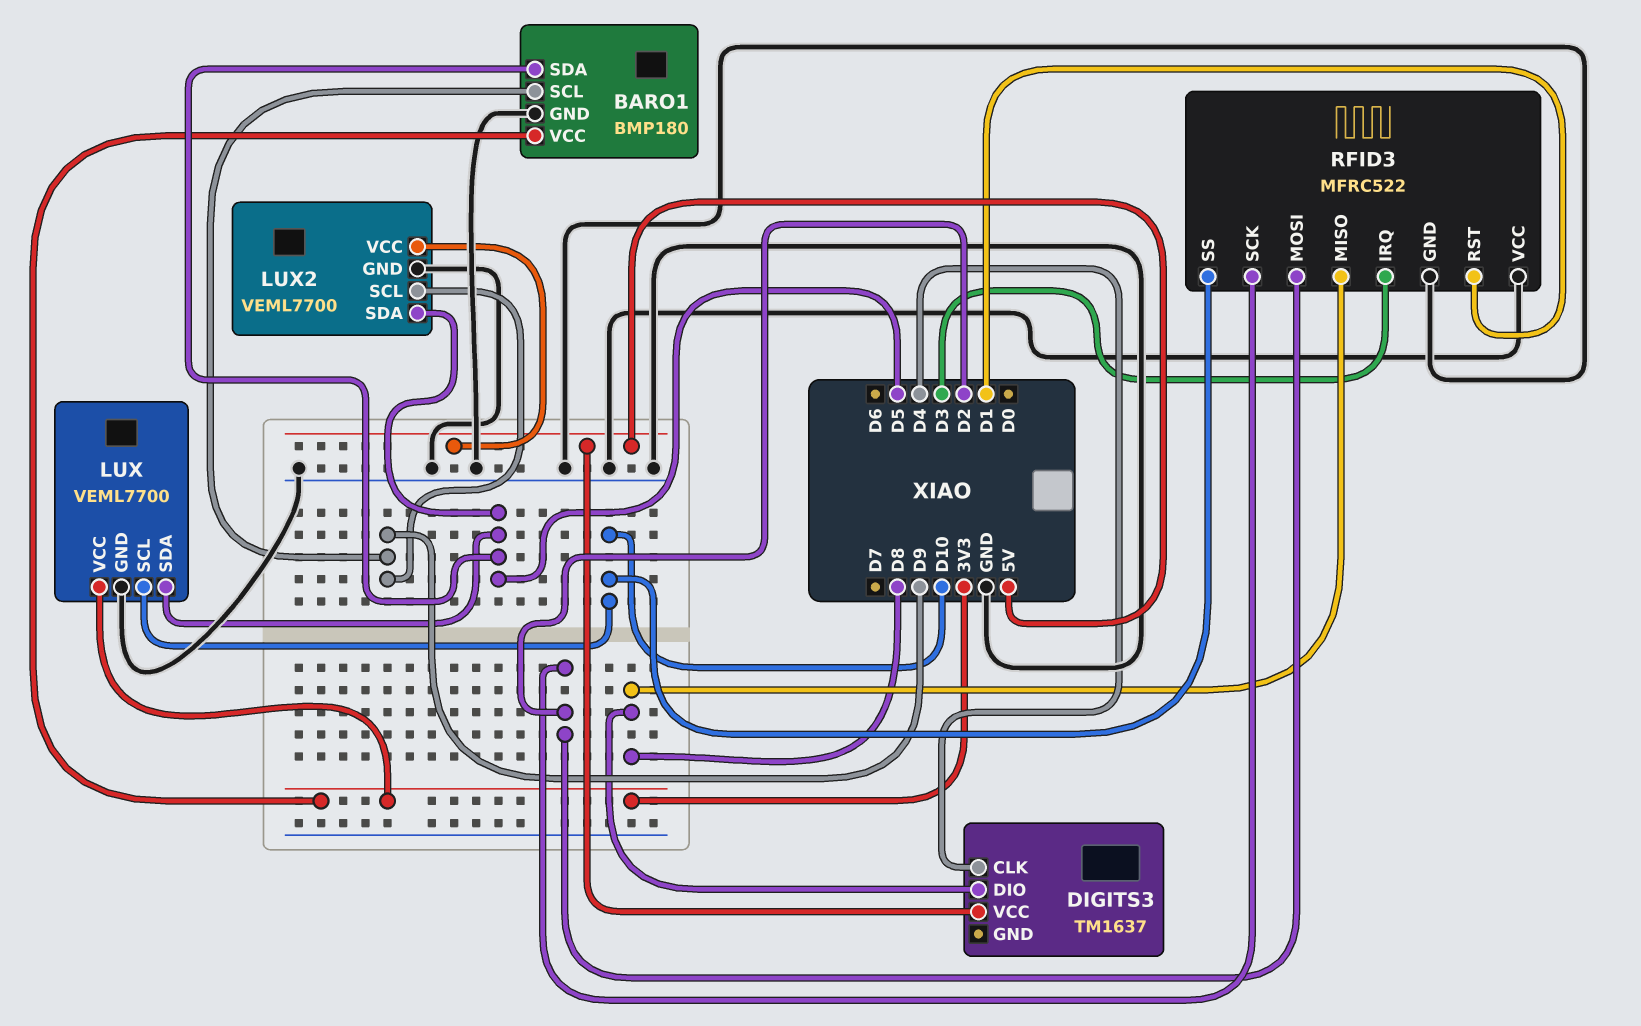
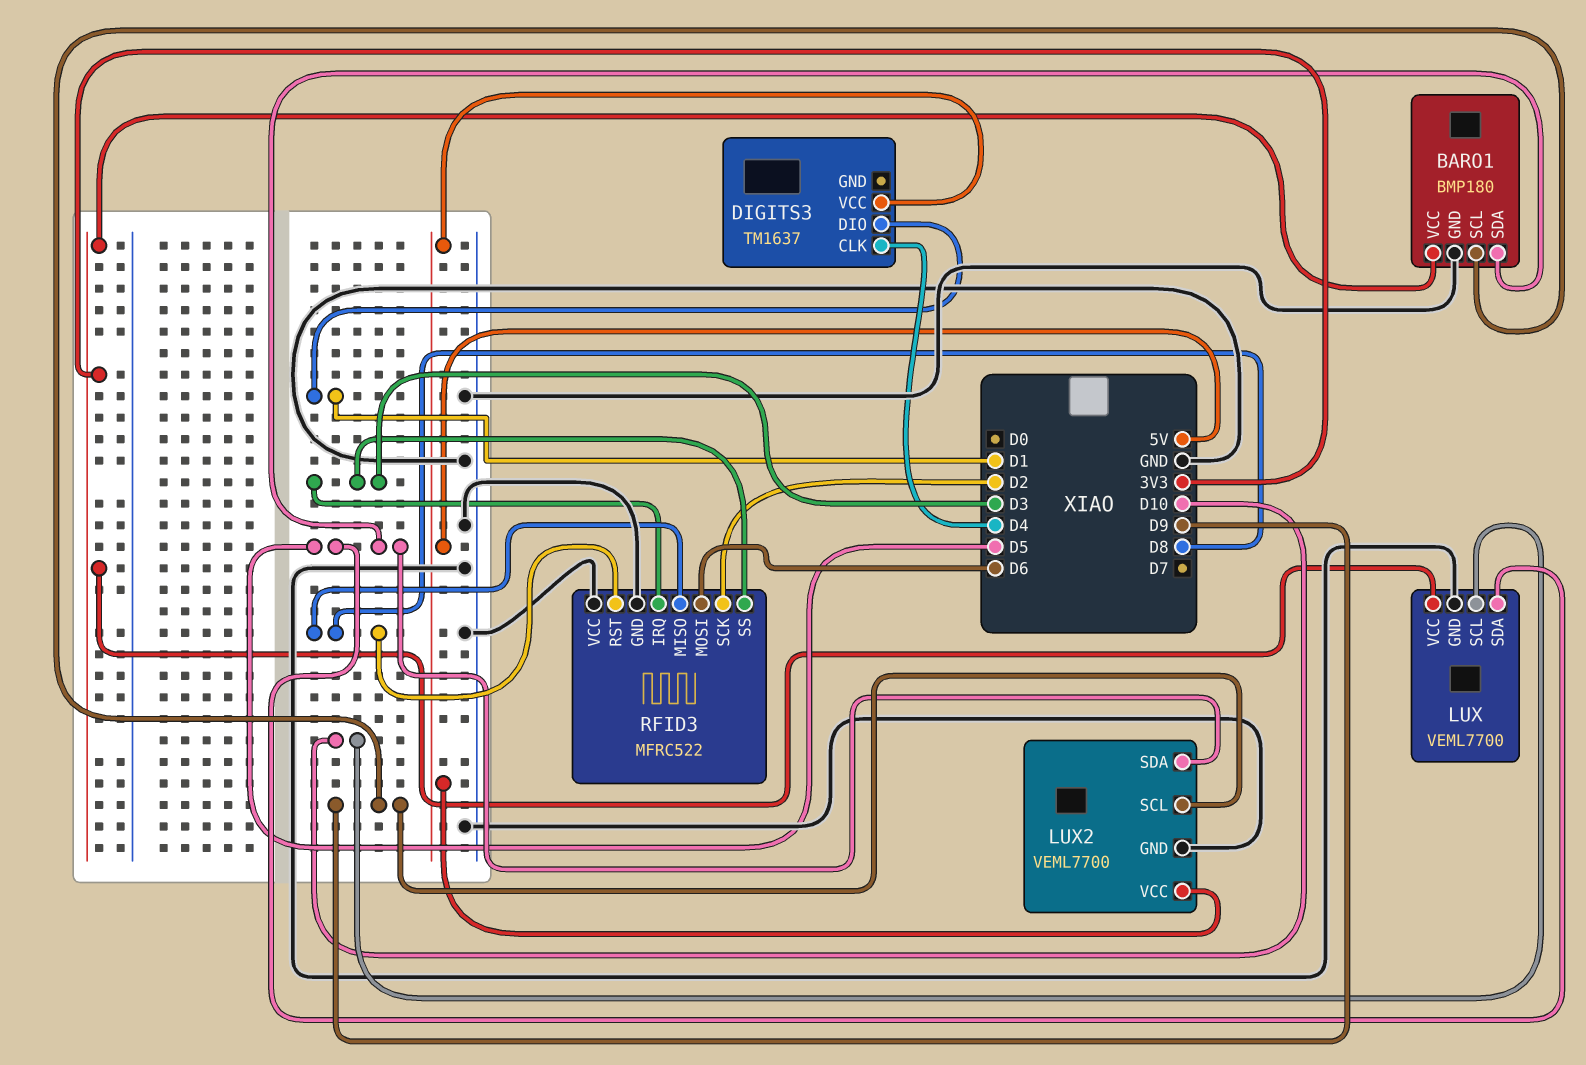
DIGITS3 pin DIO: D8 -> D1
RFID3 pin MOSI: D2 -> D6
RFID3 pin RST: D1 -> D8
RFID3 pin SS: D10 -> D3

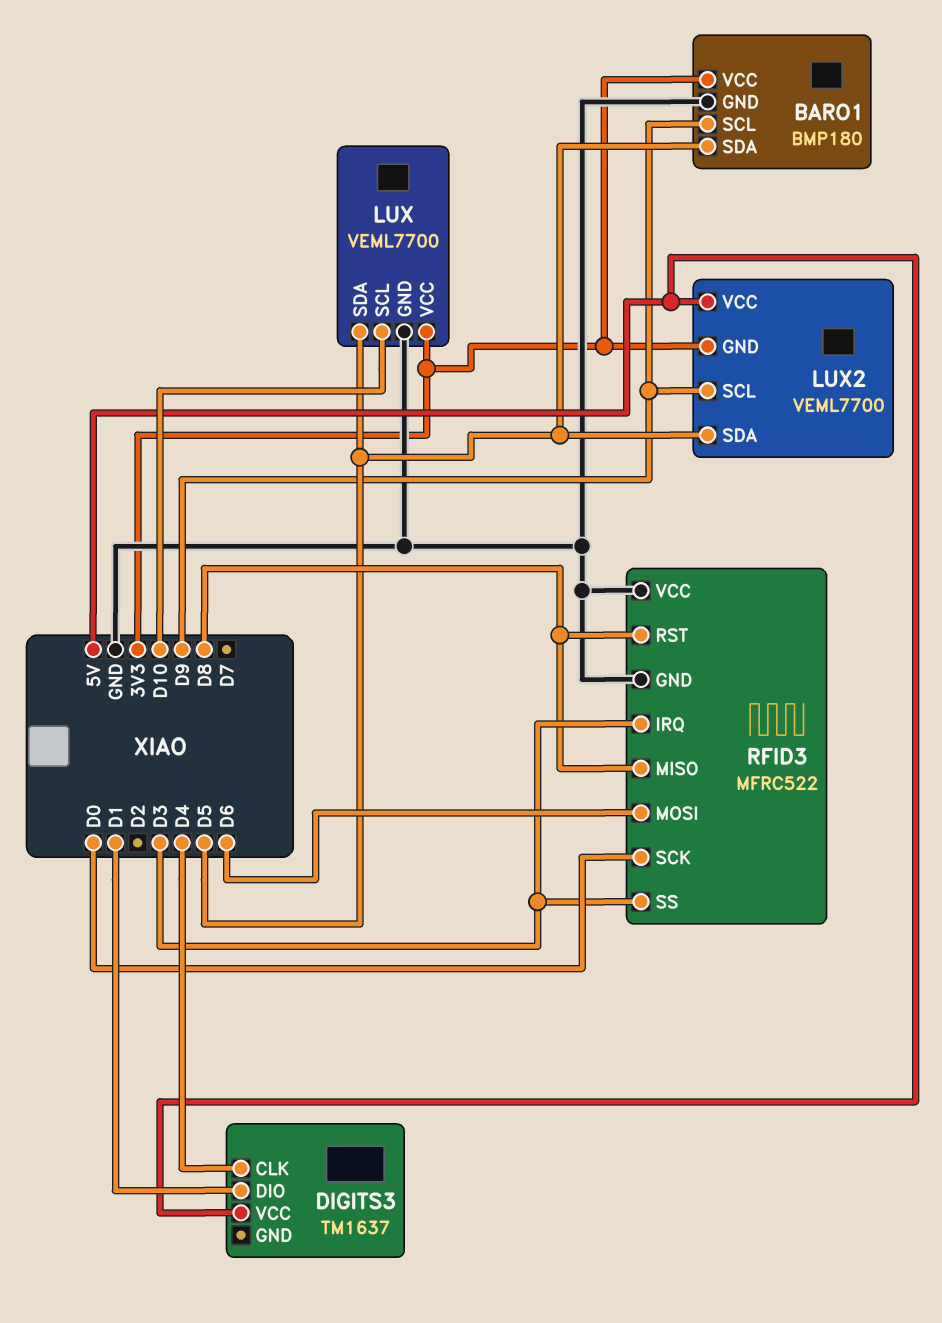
LUX2 pin GND: GND -> 3V3
RFID3 pin SCK: D2 -> D0

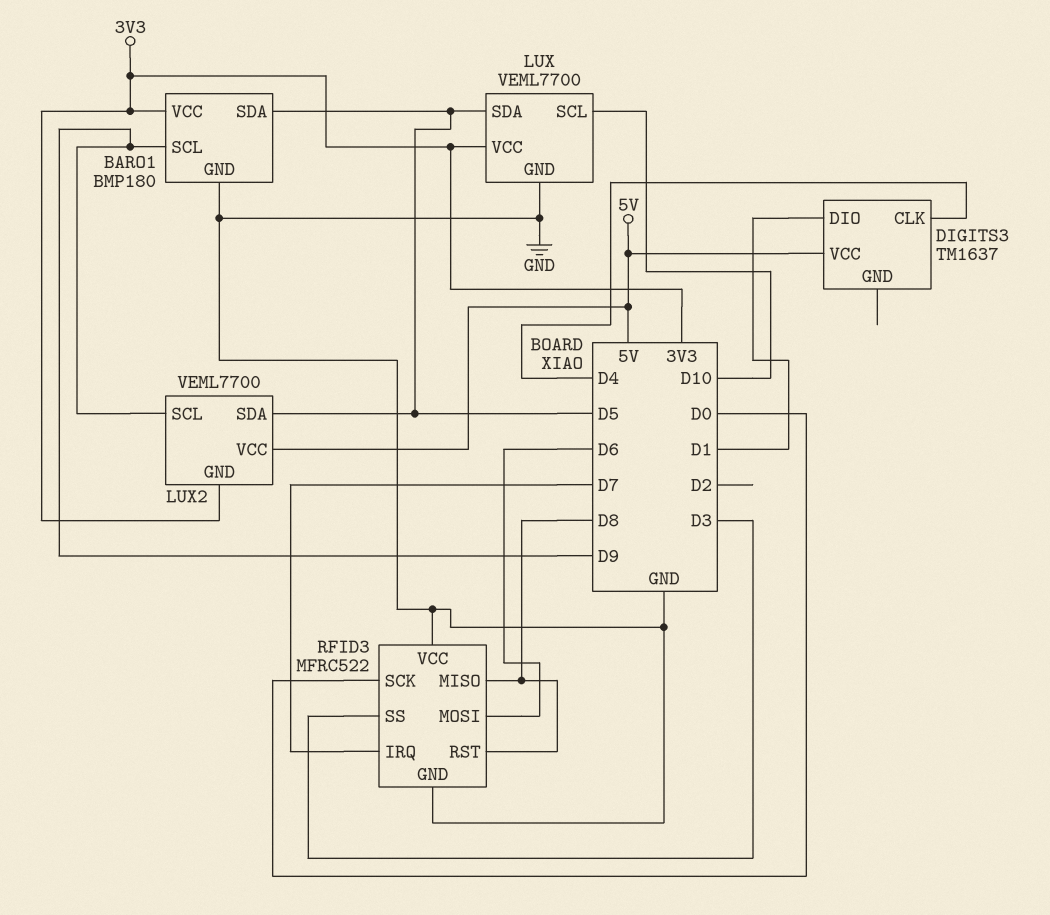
RFID3 pin IRQ: D3 -> D7

